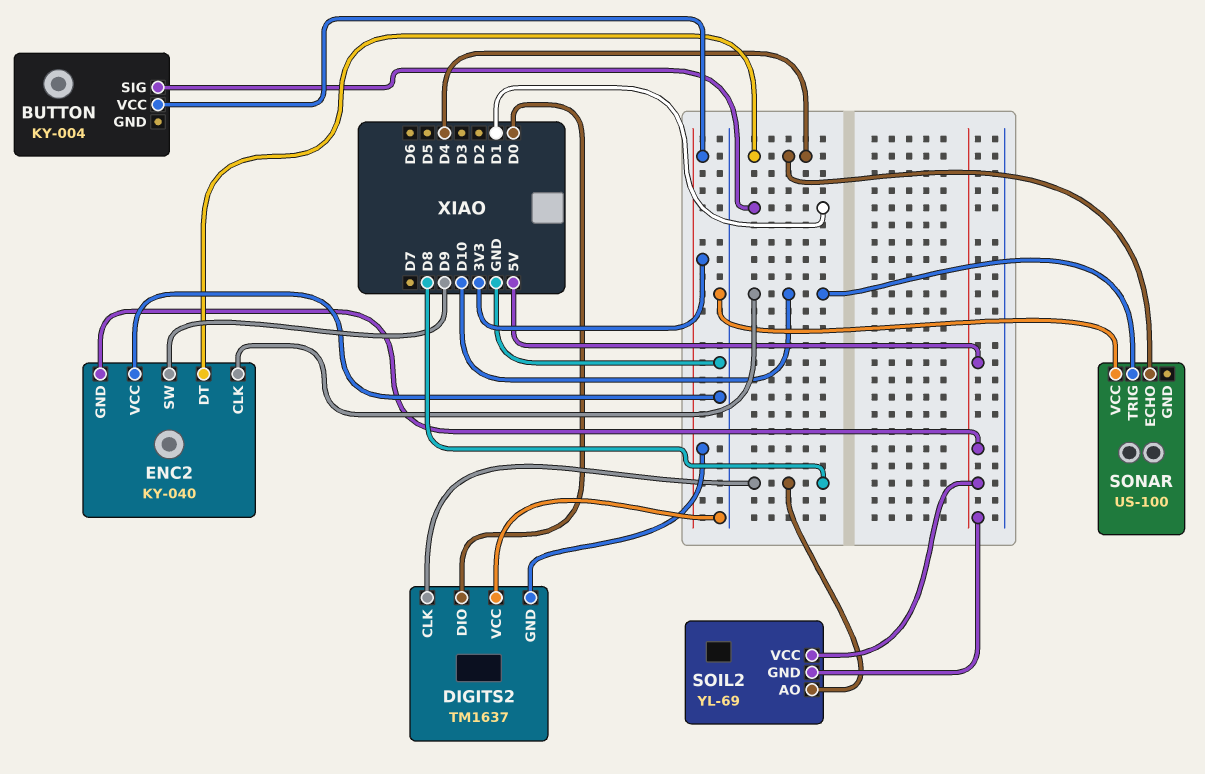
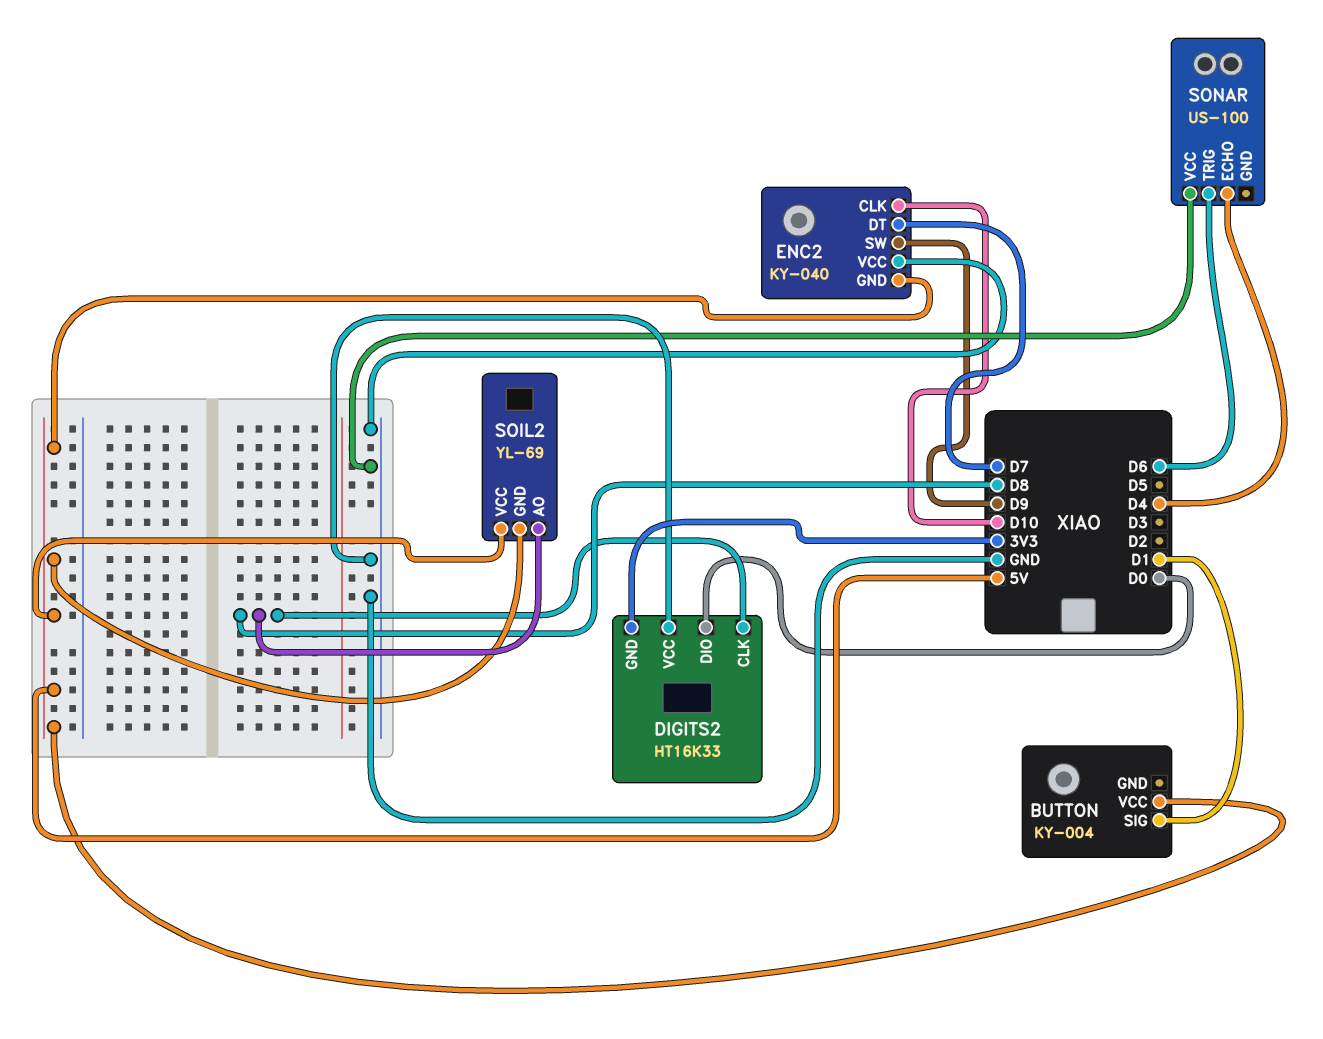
BUTTON pin VCC: 3V3 -> 5V
DIGITS2: TM1637 -> HT16K33
ENC2 pin DT: D4 -> D7
SONAR pin TRIG: D10 -> D6

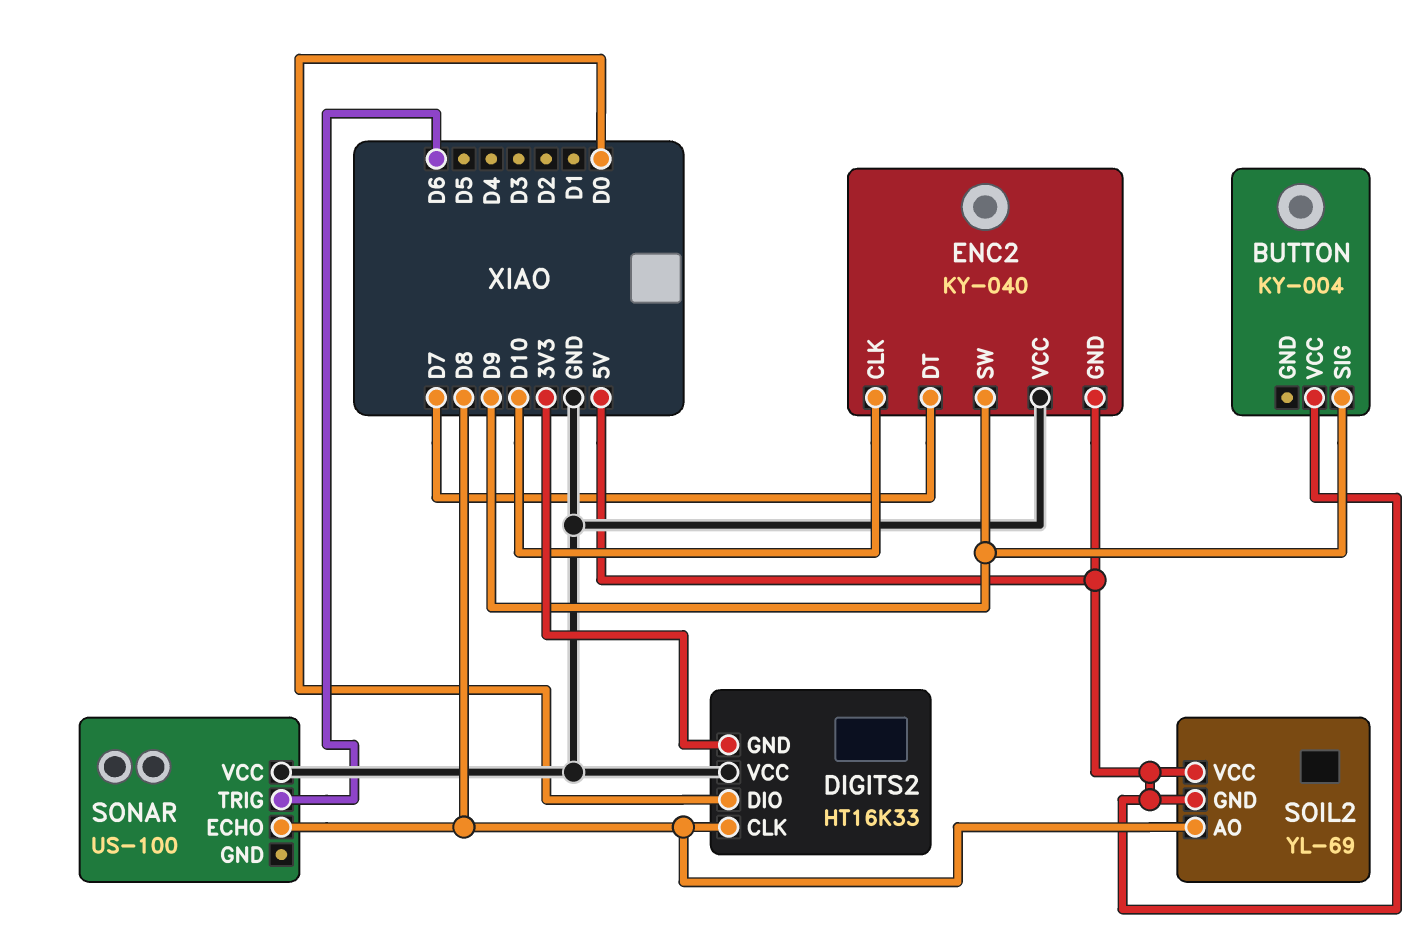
BUTTON pin SIG: D1 -> D9
SONAR pin ECHO: D4 -> D8

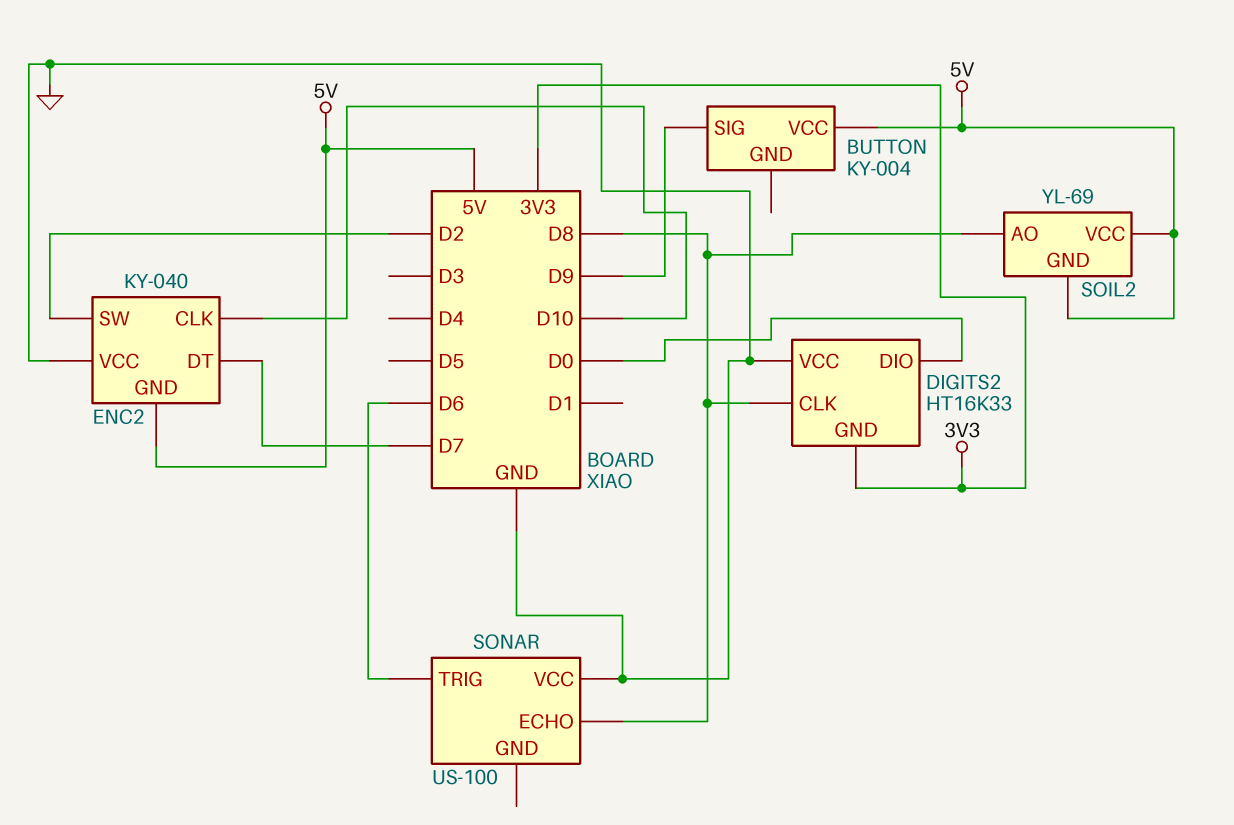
ENC2 pin SW: D9 -> D2

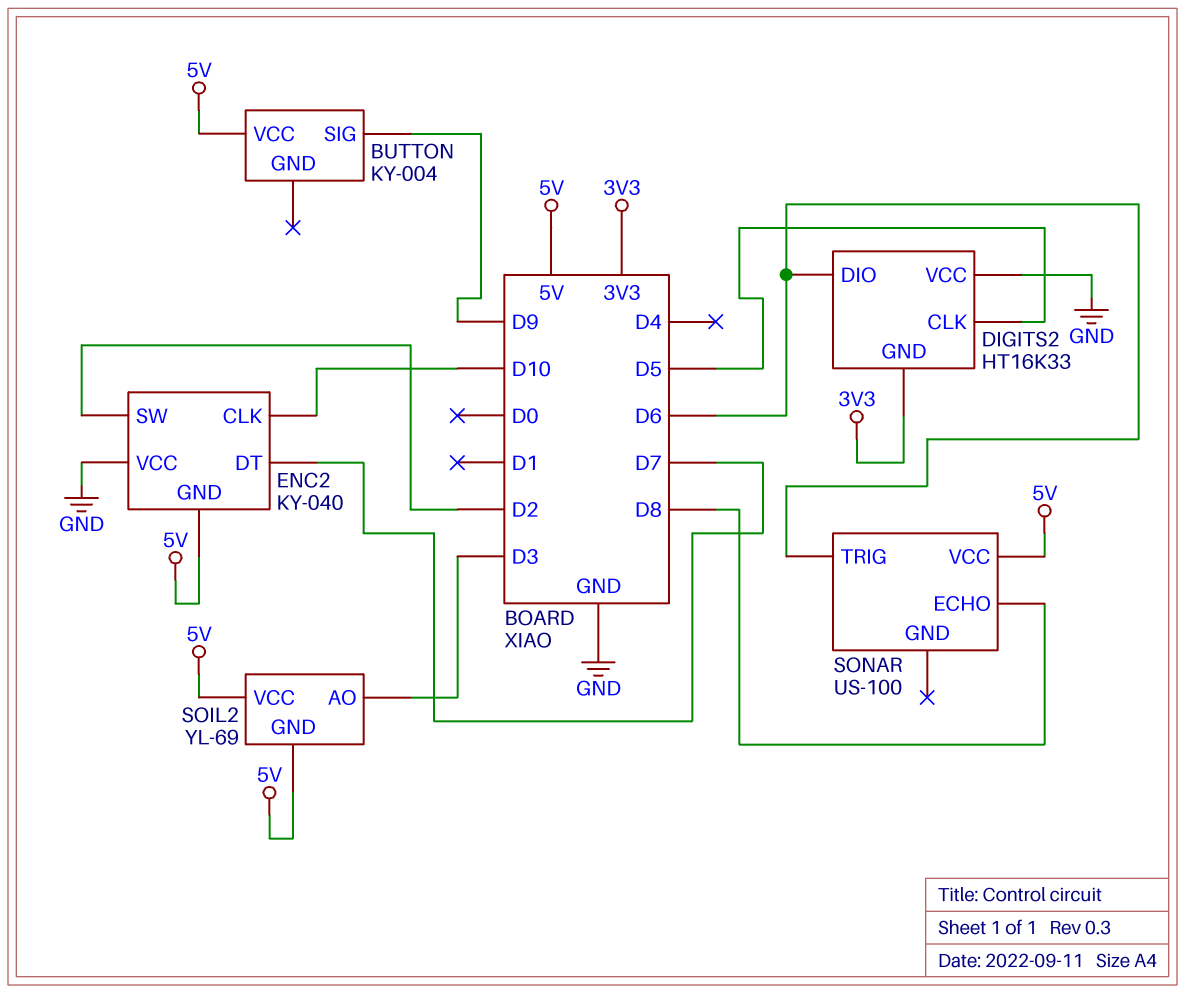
DIGITS2 pin CLK: D8 -> D5
DIGITS2 pin DIO: D0 -> D6
SOIL2 pin AO: D8 -> D3
SONAR pin VCC: GND -> 5V

